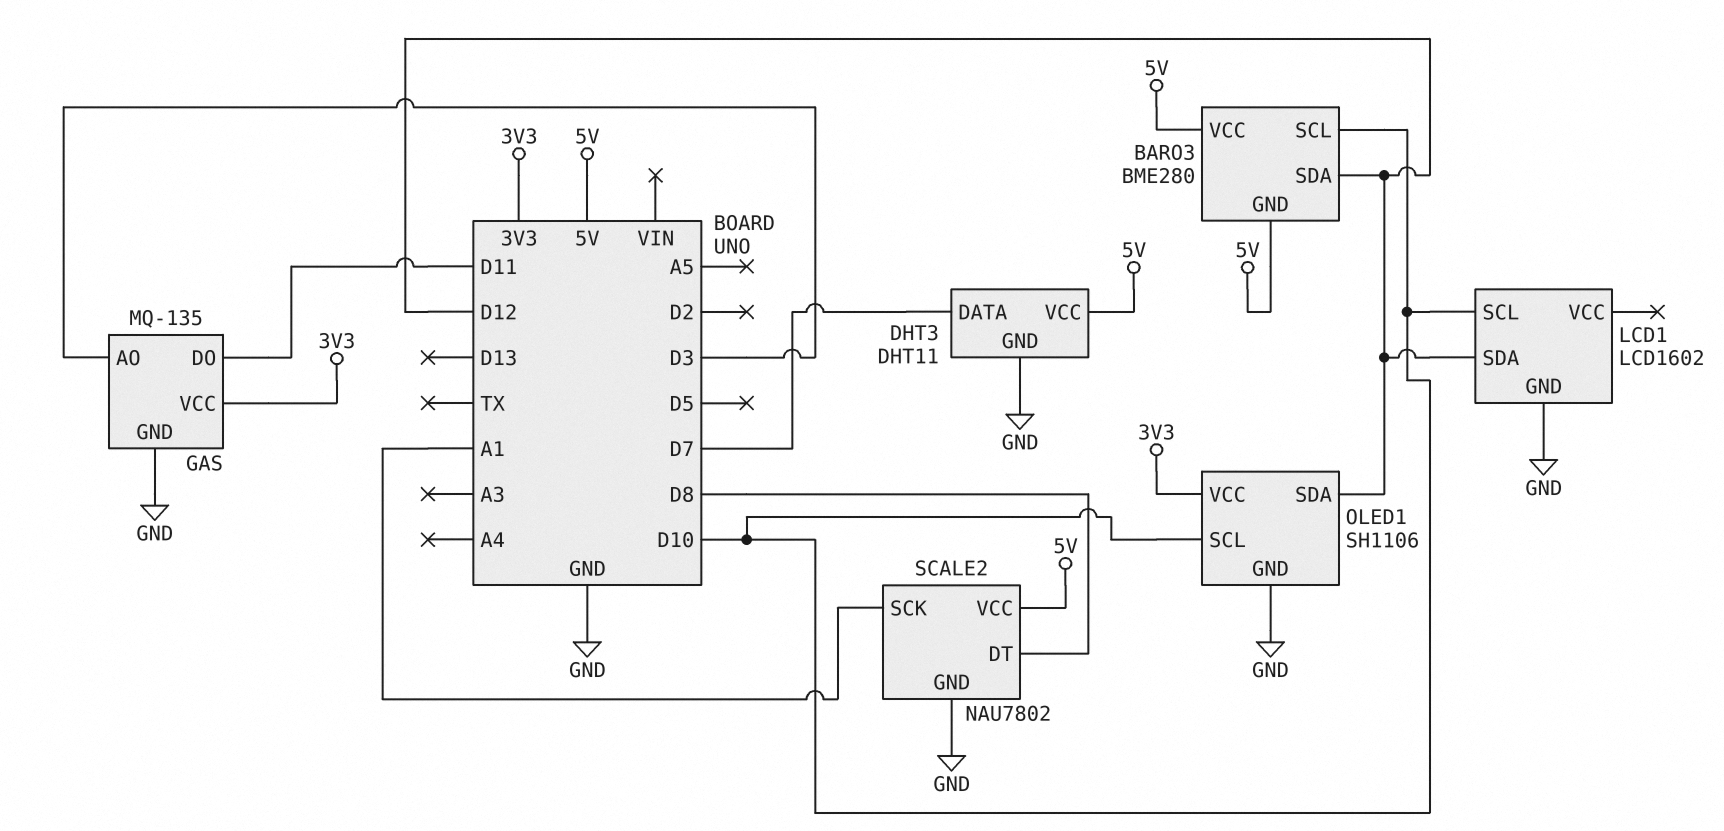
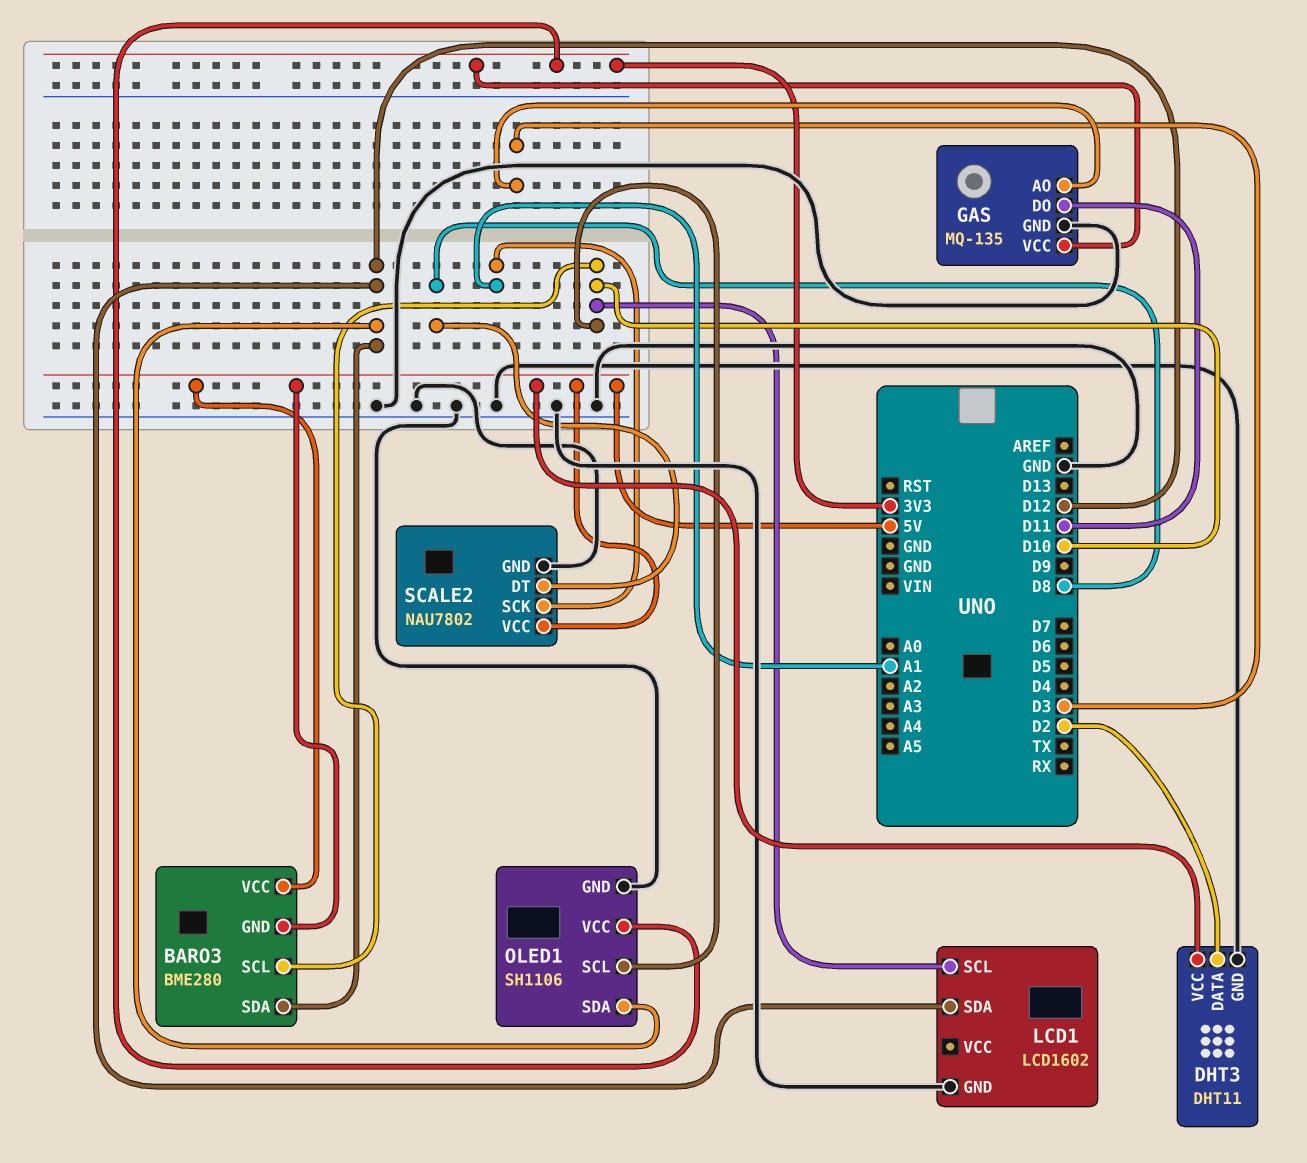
DHT3 pin DATA: D7 -> D2

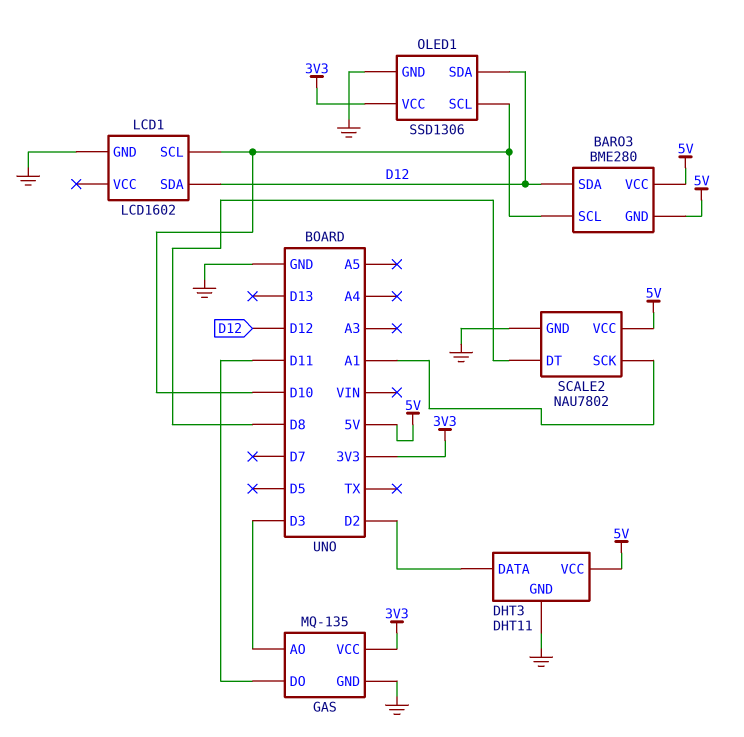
OLED1: SH1106 -> SSD1306

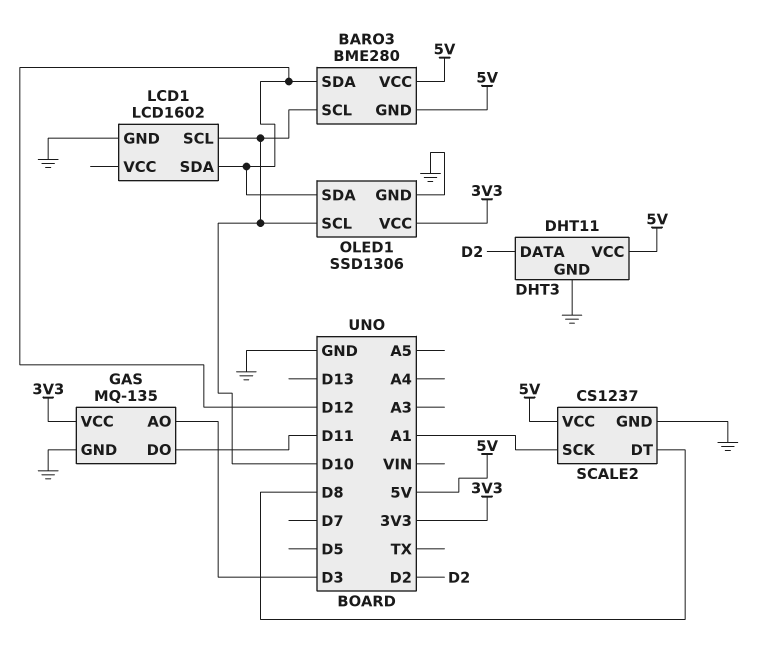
SCALE2: NAU7802 -> CS1237

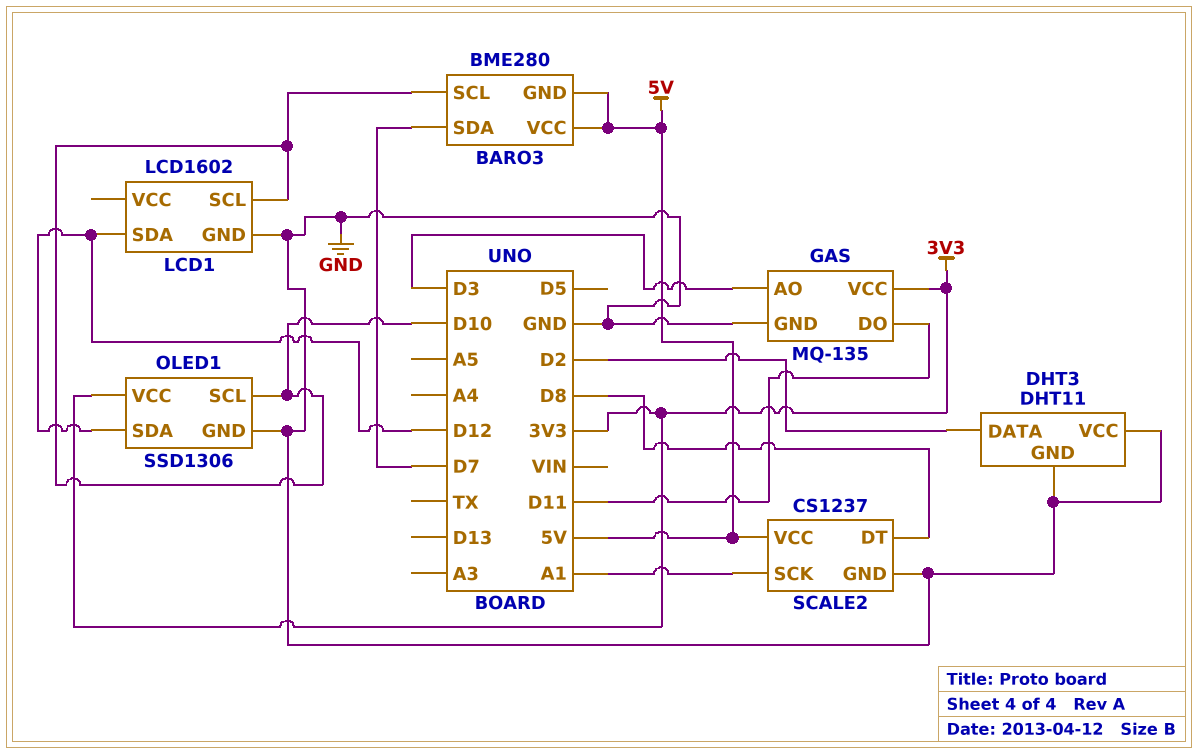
BARO3 pin SDA: D12 -> D7
DHT3 pin VCC: 5V -> GND

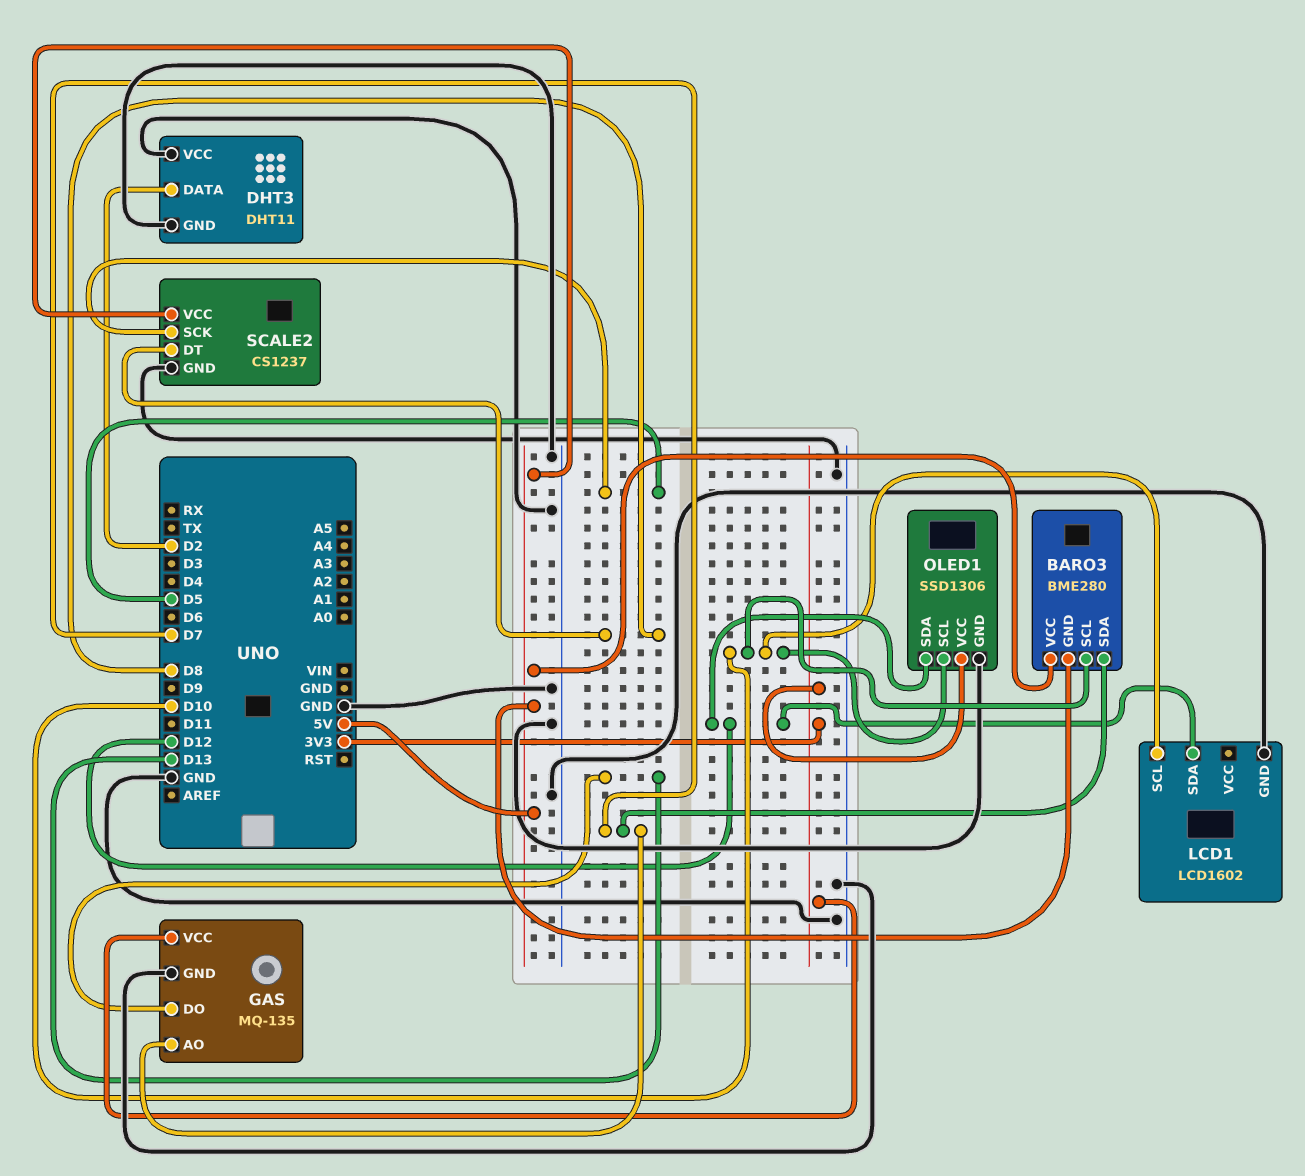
GAS pin AO: D3 -> D7
GAS pin DO: D11 -> D13
SCALE2 pin SCK: A1 -> D5

